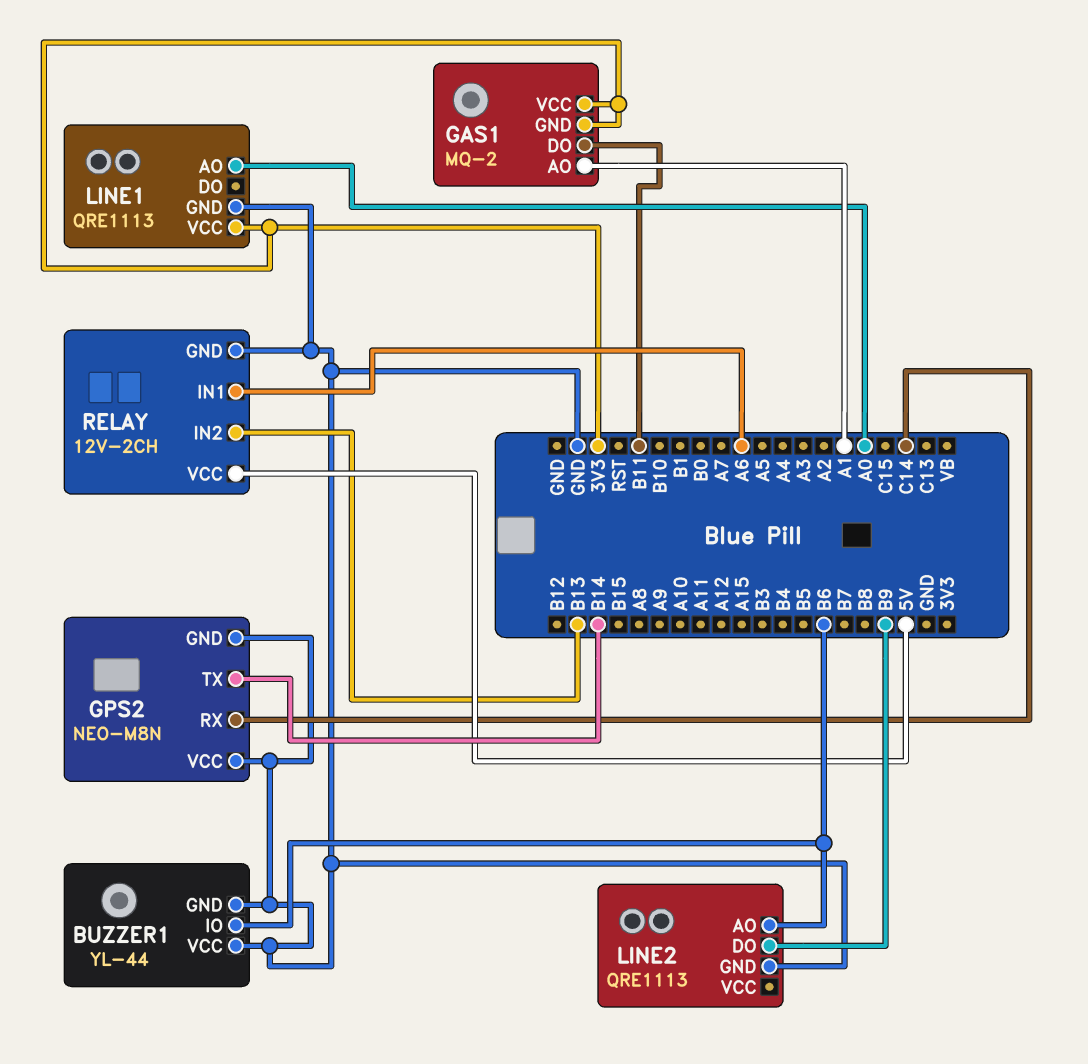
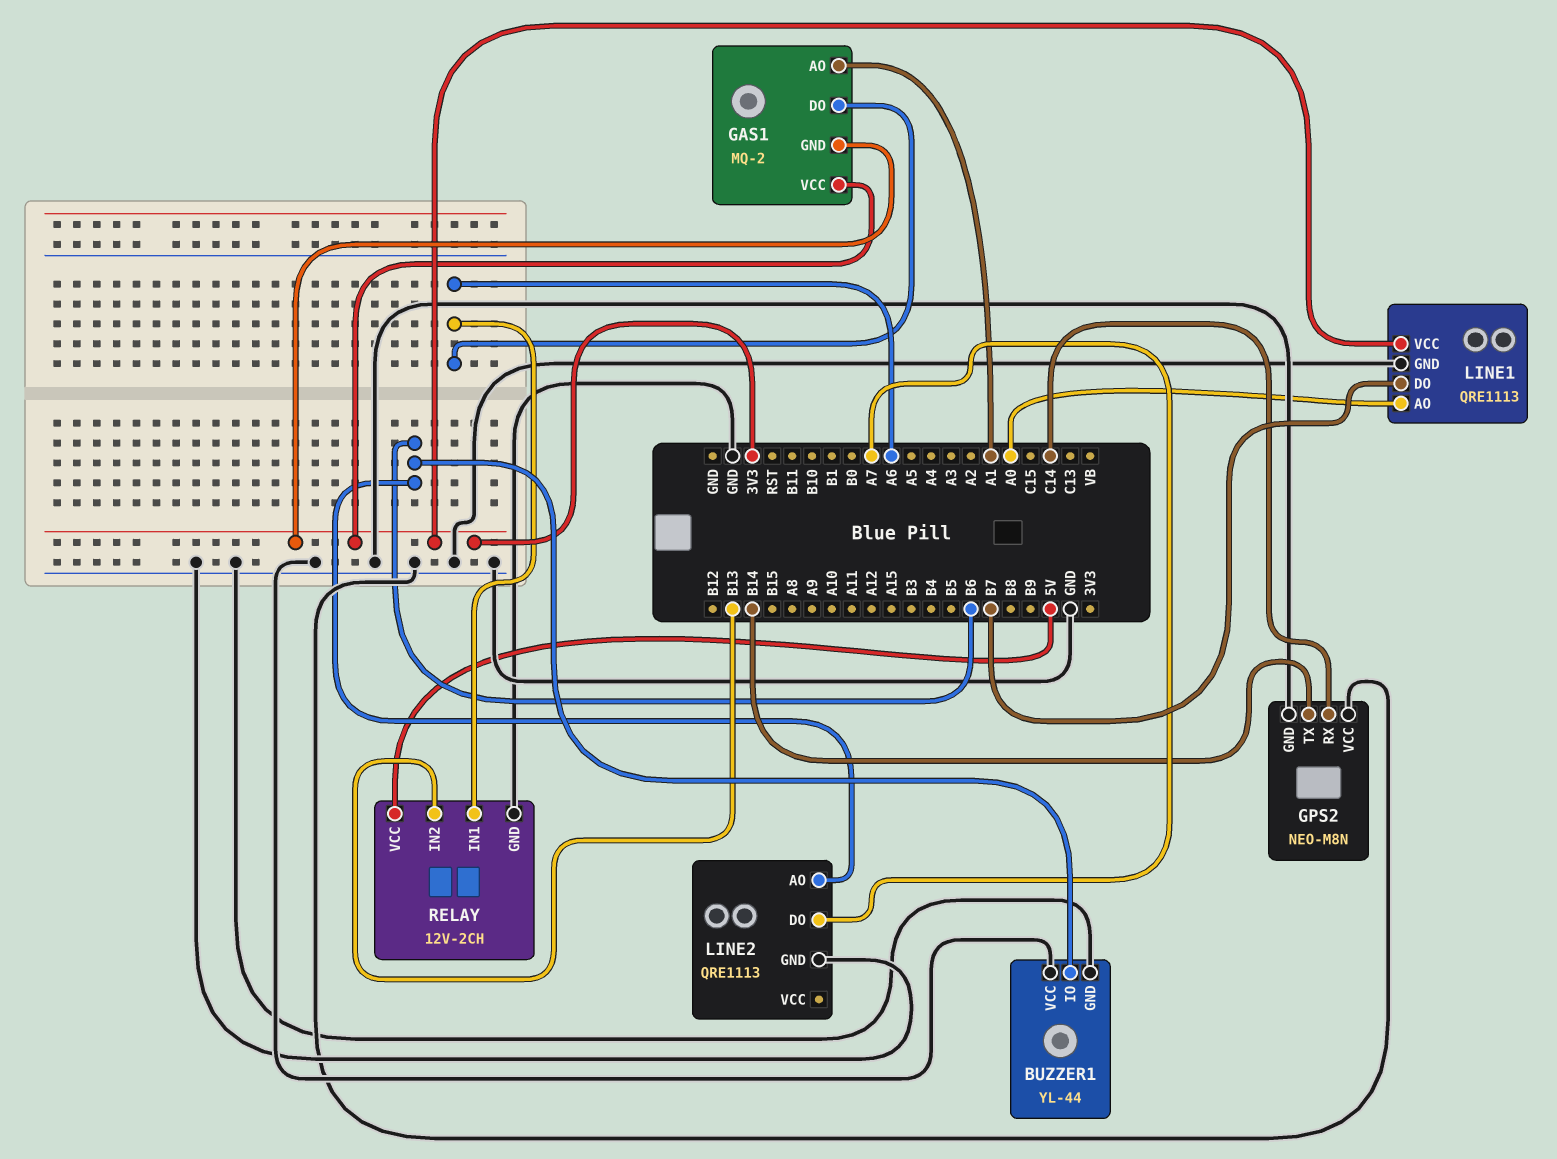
GAS1 pin DO: B11 -> A6
LINE1 pin DO: none -> B7
LINE2 pin DO: B9 -> A7

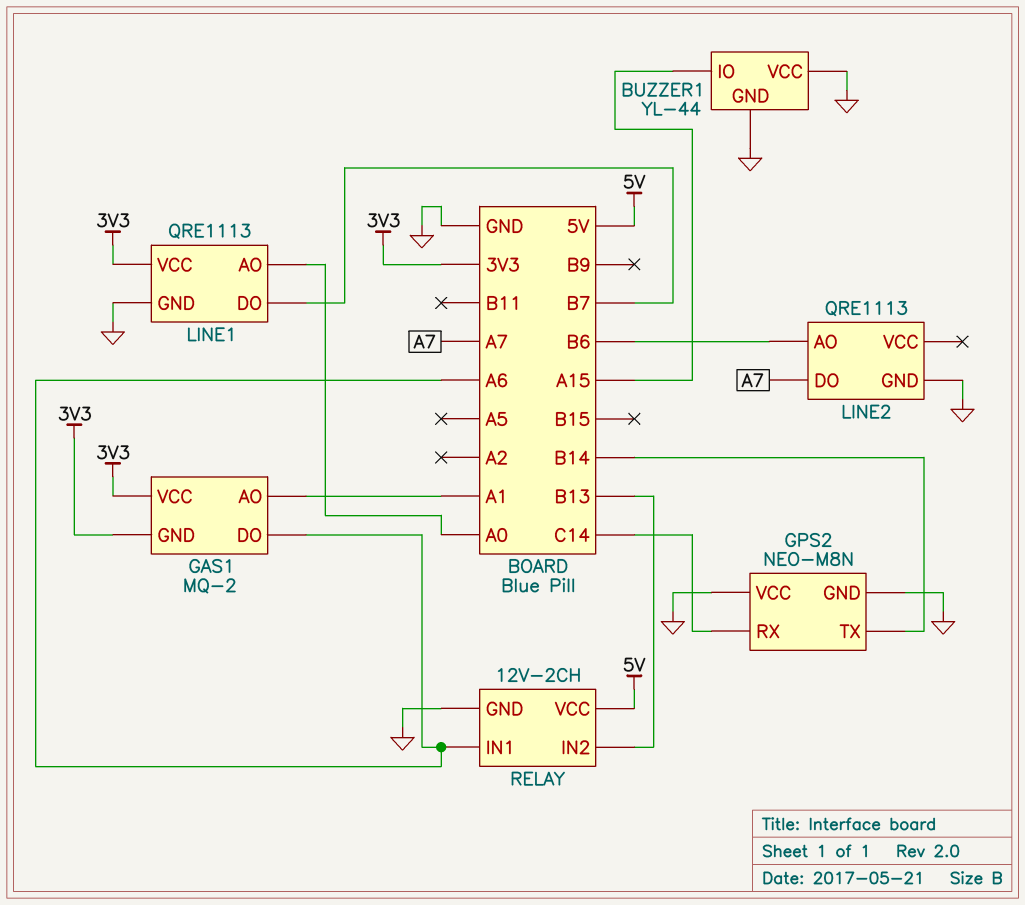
BUZZER1 pin IO: B6 -> A15

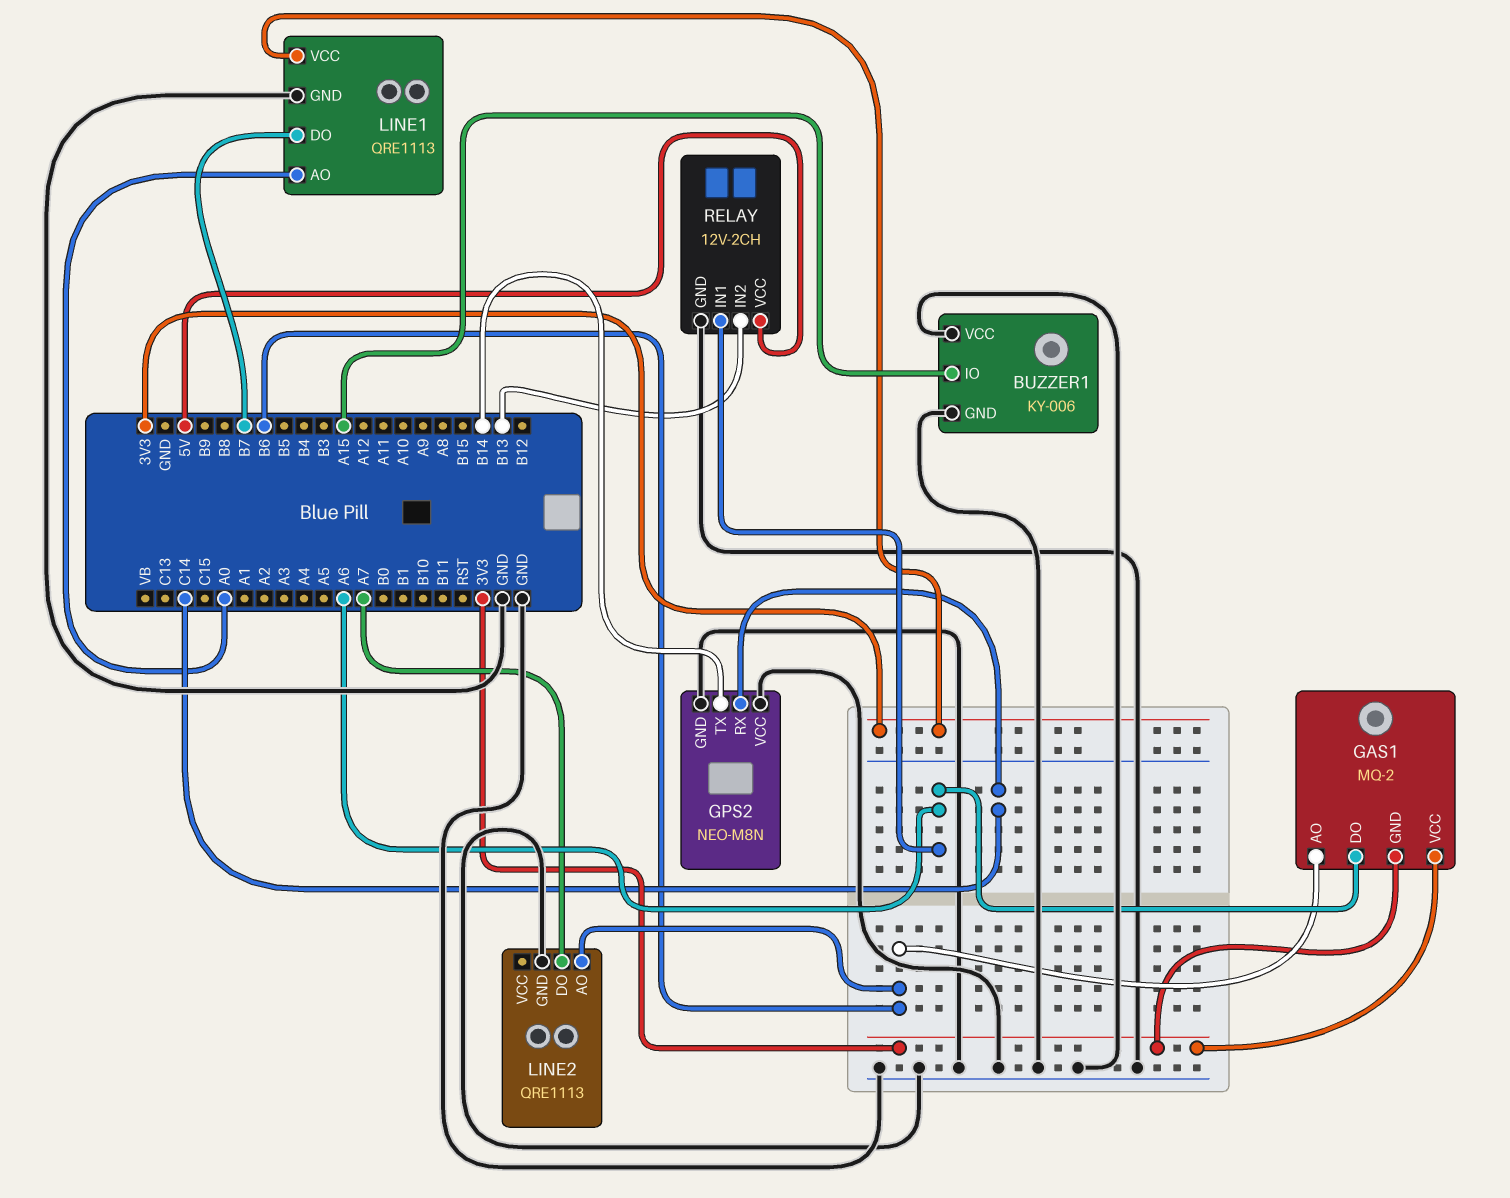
BUZZER1: YL-44 -> KY-006
GAS1 pin AO: A1 -> B6

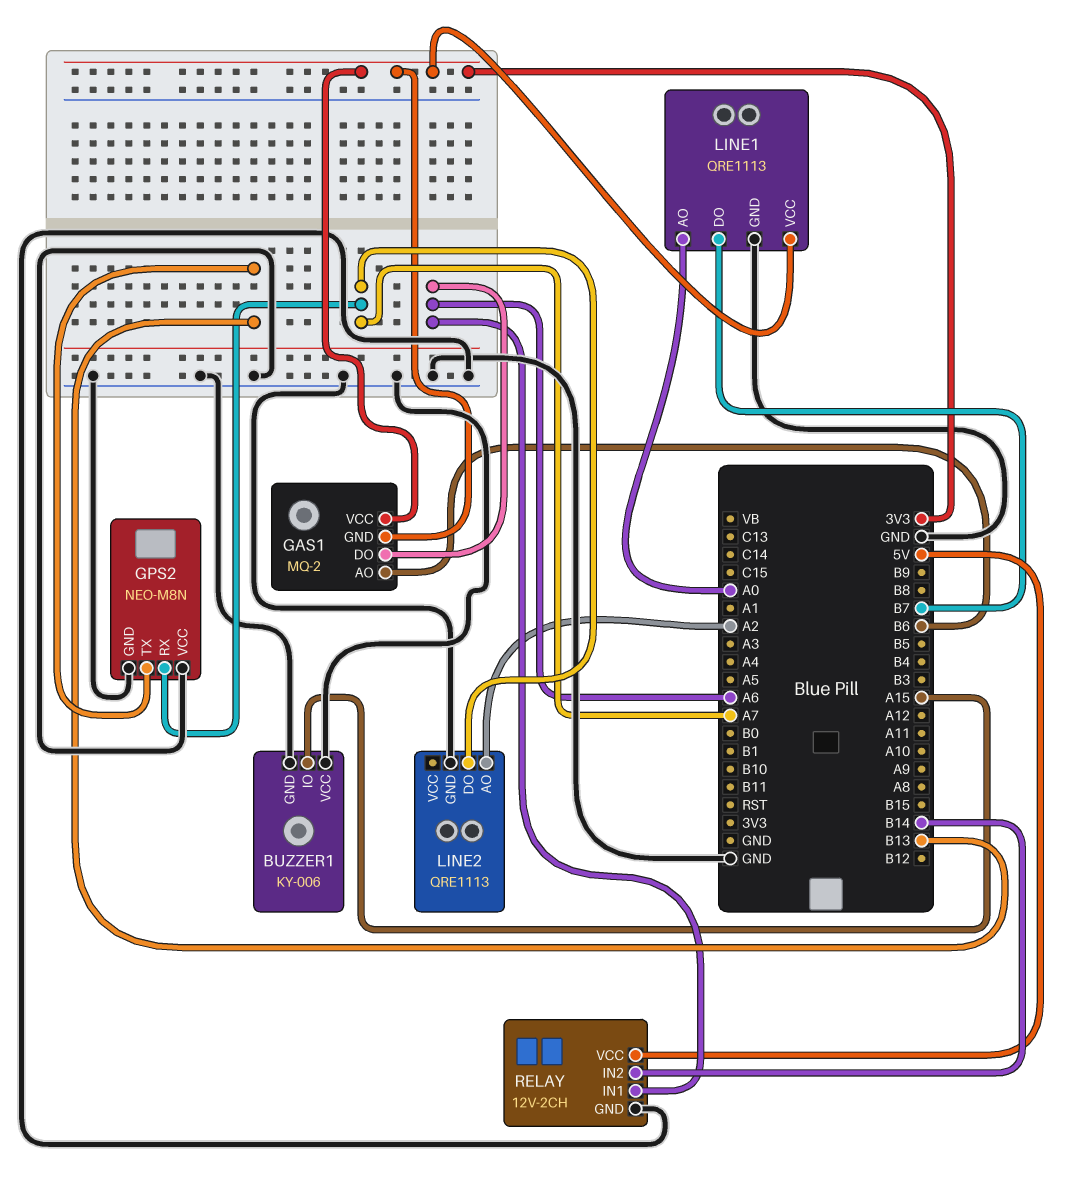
GPS2 pin RX: C14 -> A7
GPS2 pin TX: B14 -> B13
LINE2 pin AO: B6 -> A2
RELAY pin IN2: B13 -> B14

